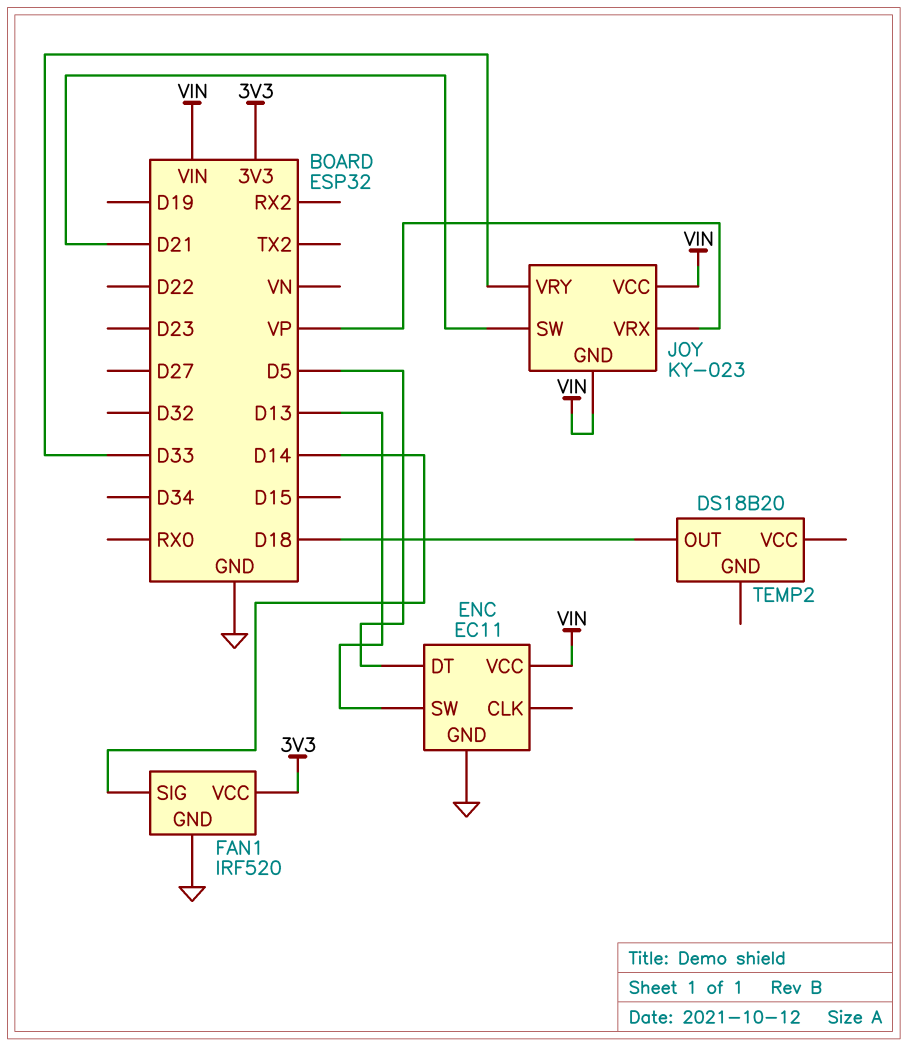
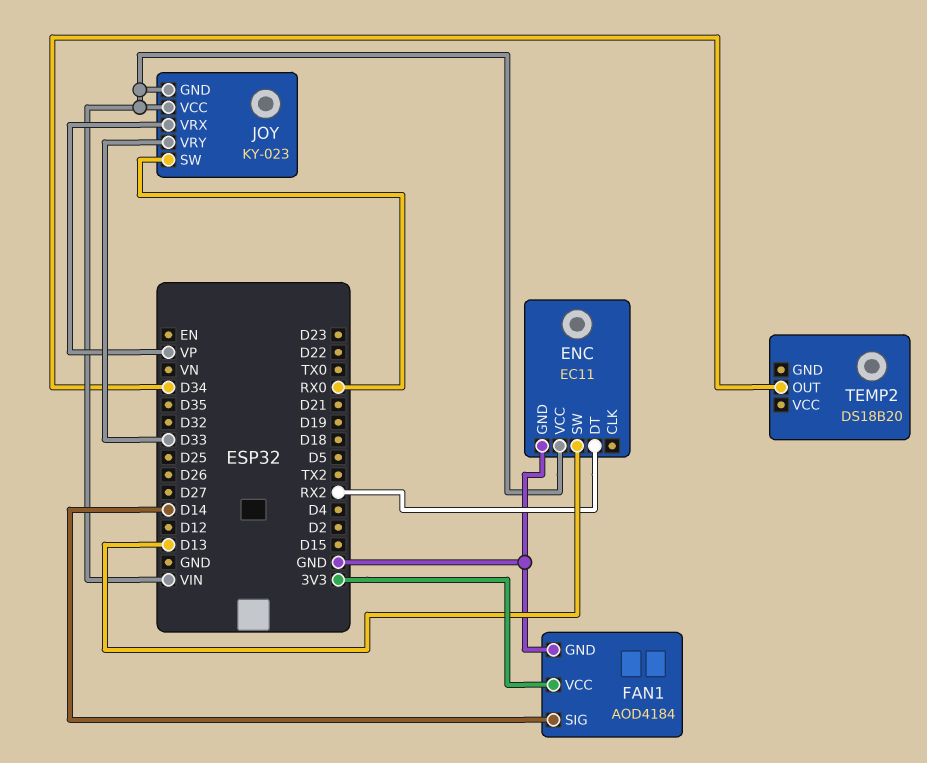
ENC pin DT: D5 -> RX2
FAN1: IRF520 -> AOD4184
JOY pin SW: D21 -> RX0
TEMP2 pin OUT: D18 -> D34

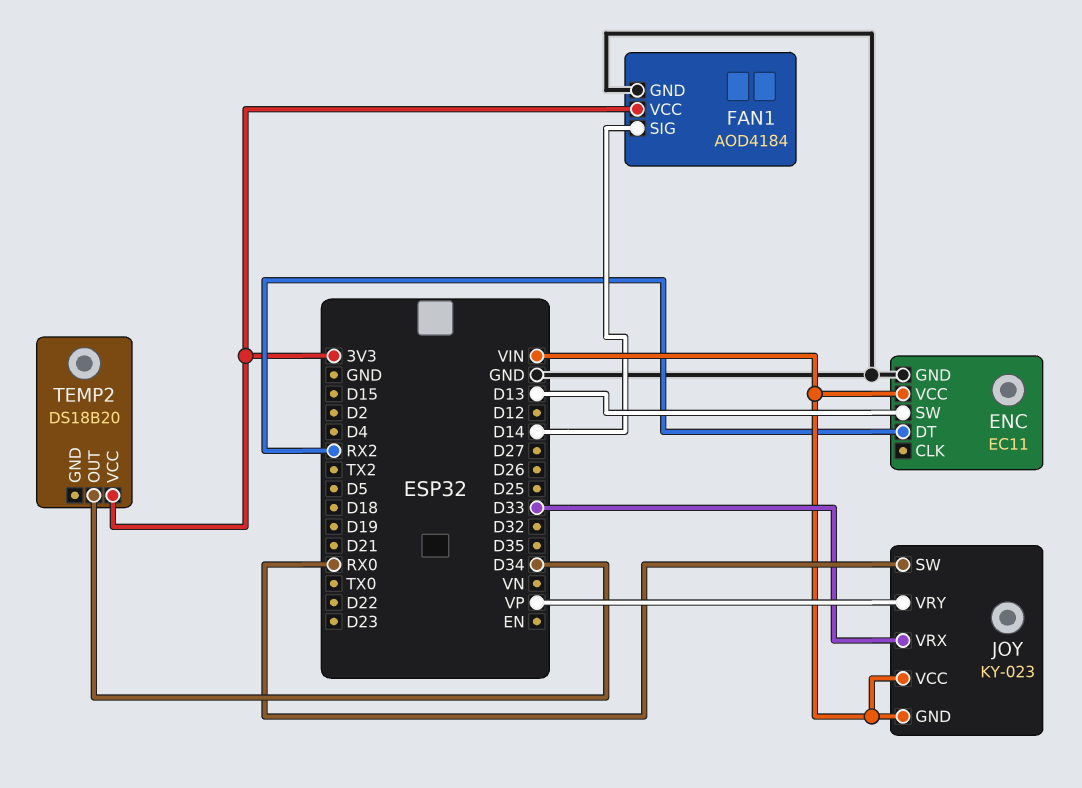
JOY pin VRX: VP -> D33
JOY pin VRY: D33 -> VP
TEMP2 pin VCC: none -> 3V3

